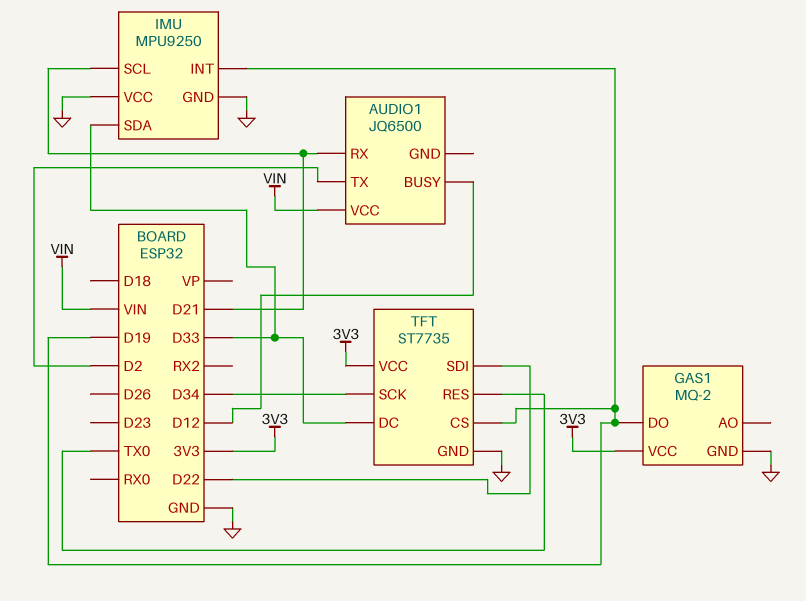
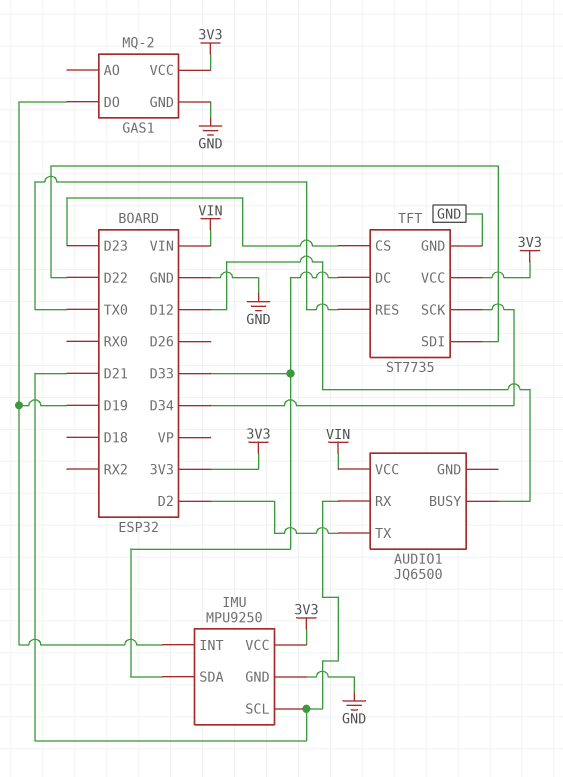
IMU pin VCC: GND -> 3V3
TFT pin CS: D19 -> D23

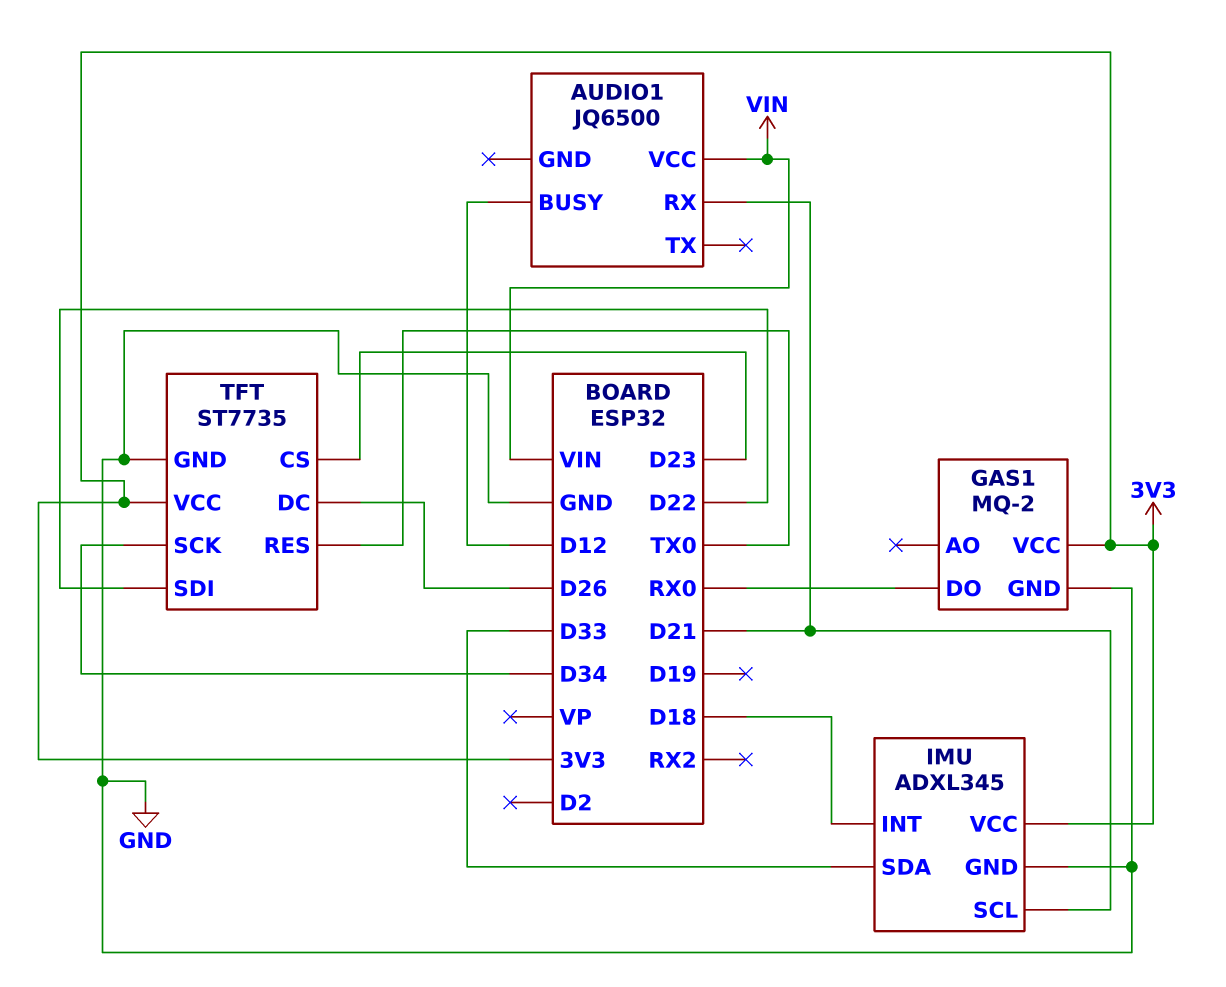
AUDIO1 pin TX: D2 -> none
GAS1 pin DO: D19 -> RX0
IMU: MPU9250 -> ADXL345
IMU pin INT: D19 -> D18
TFT pin DC: D33 -> D26

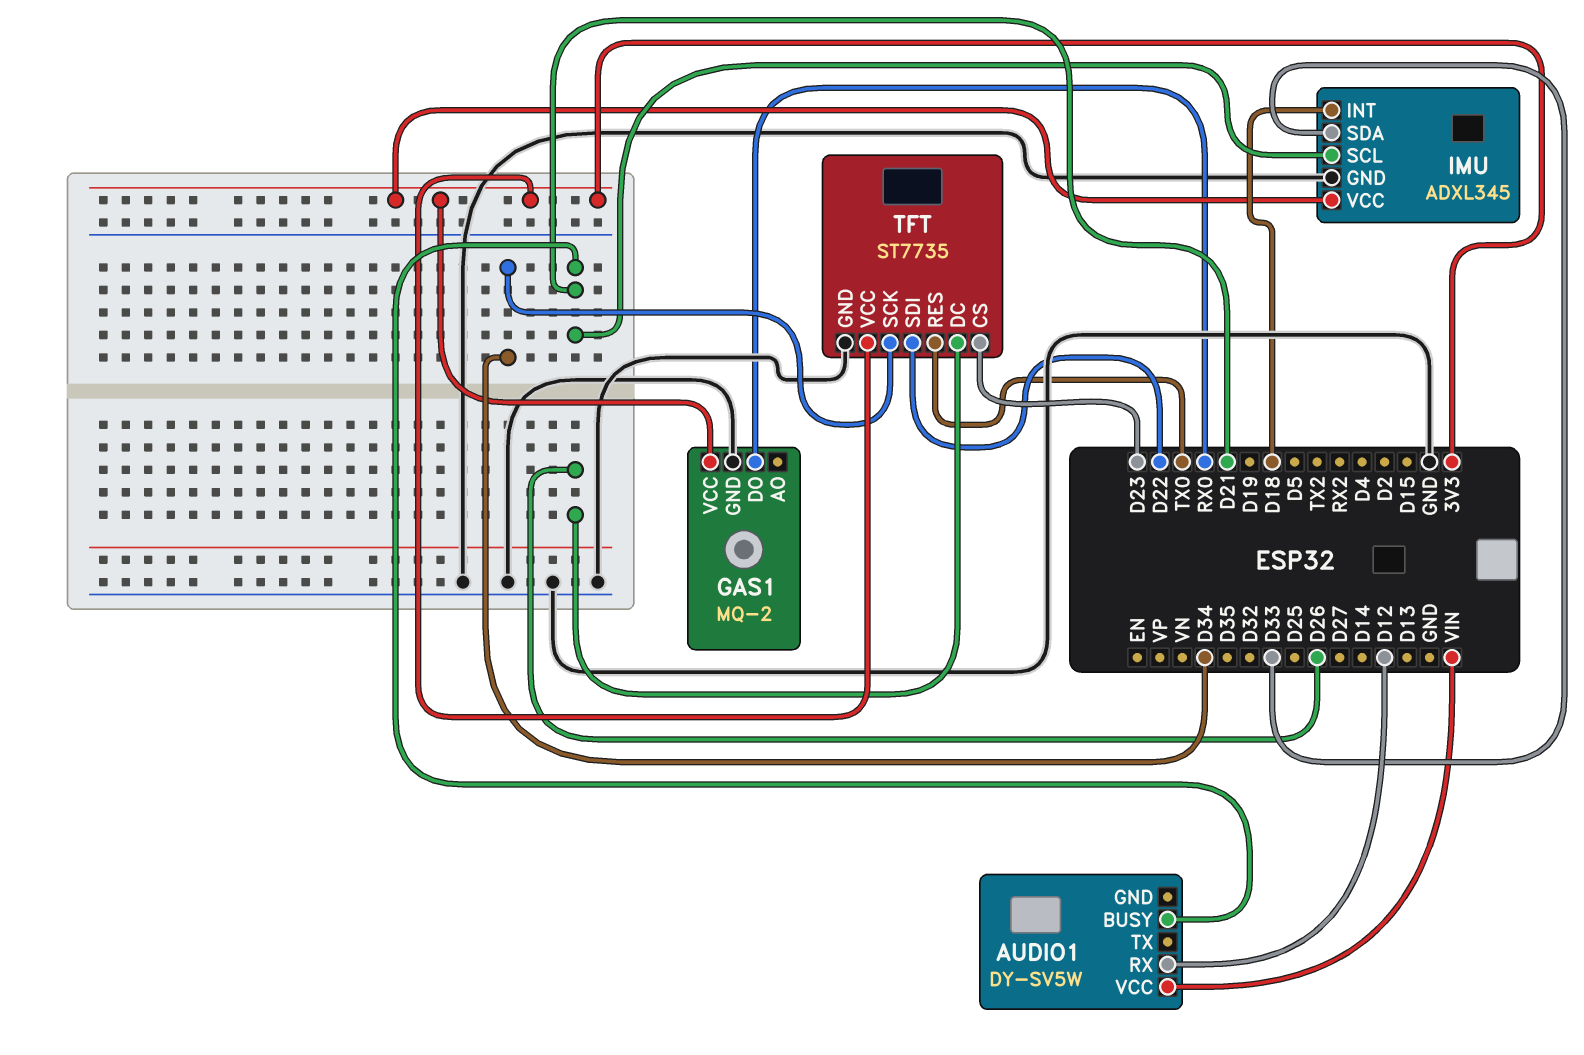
AUDIO1: JQ6500 -> DY-SV5W
AUDIO1 pin BUSY: D12 -> D21
AUDIO1 pin RX: D21 -> D12

